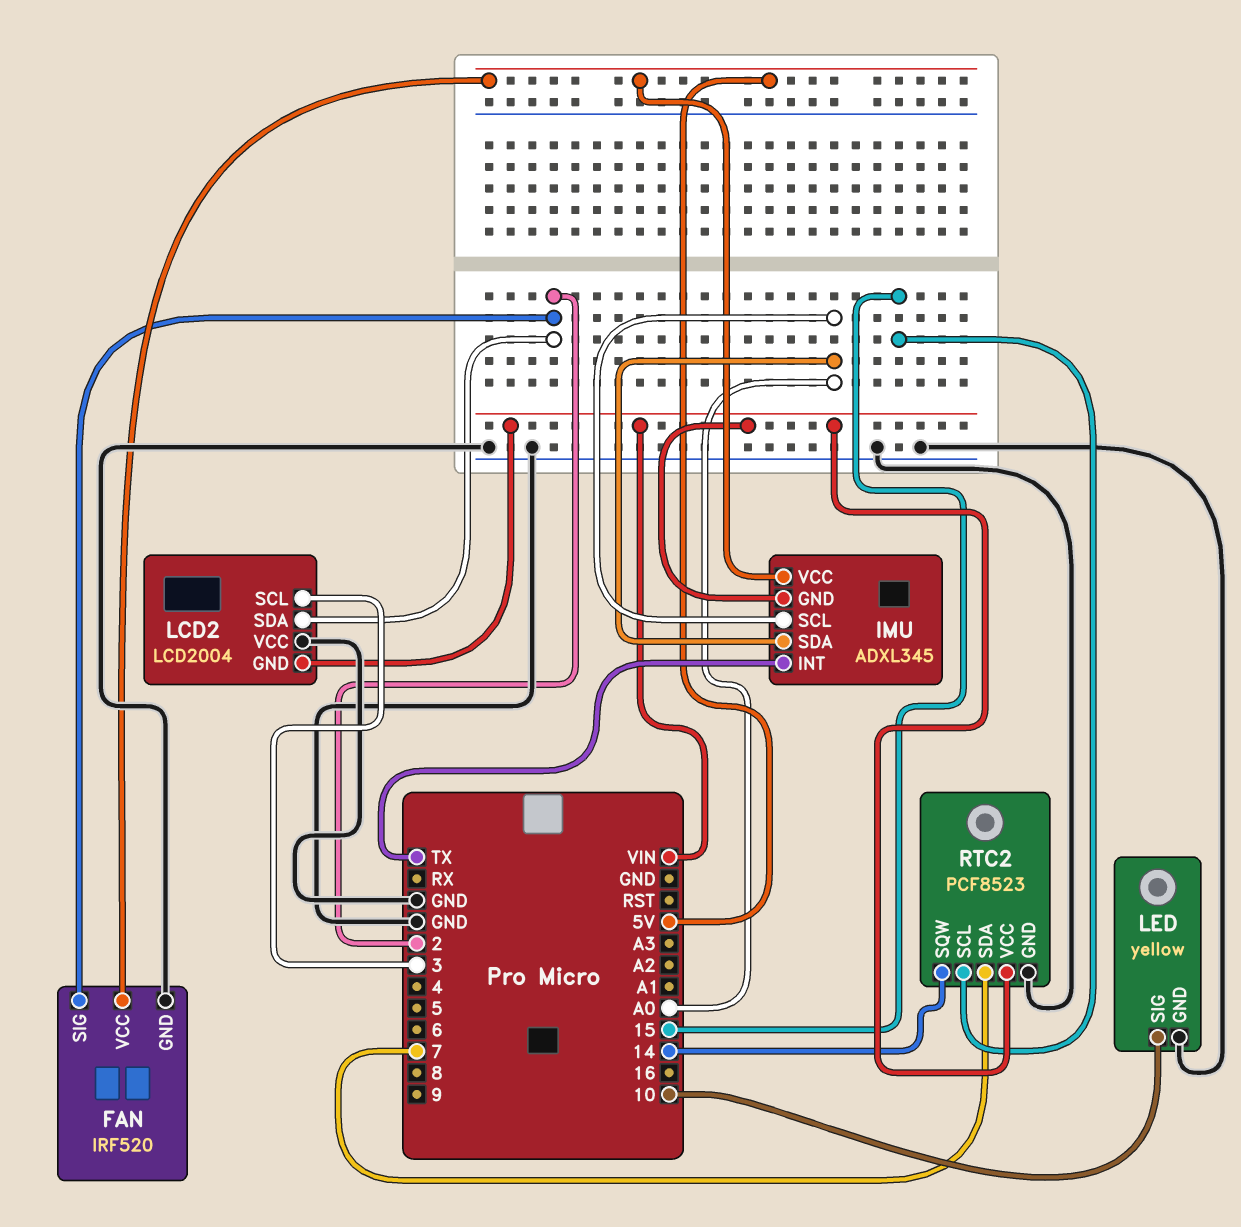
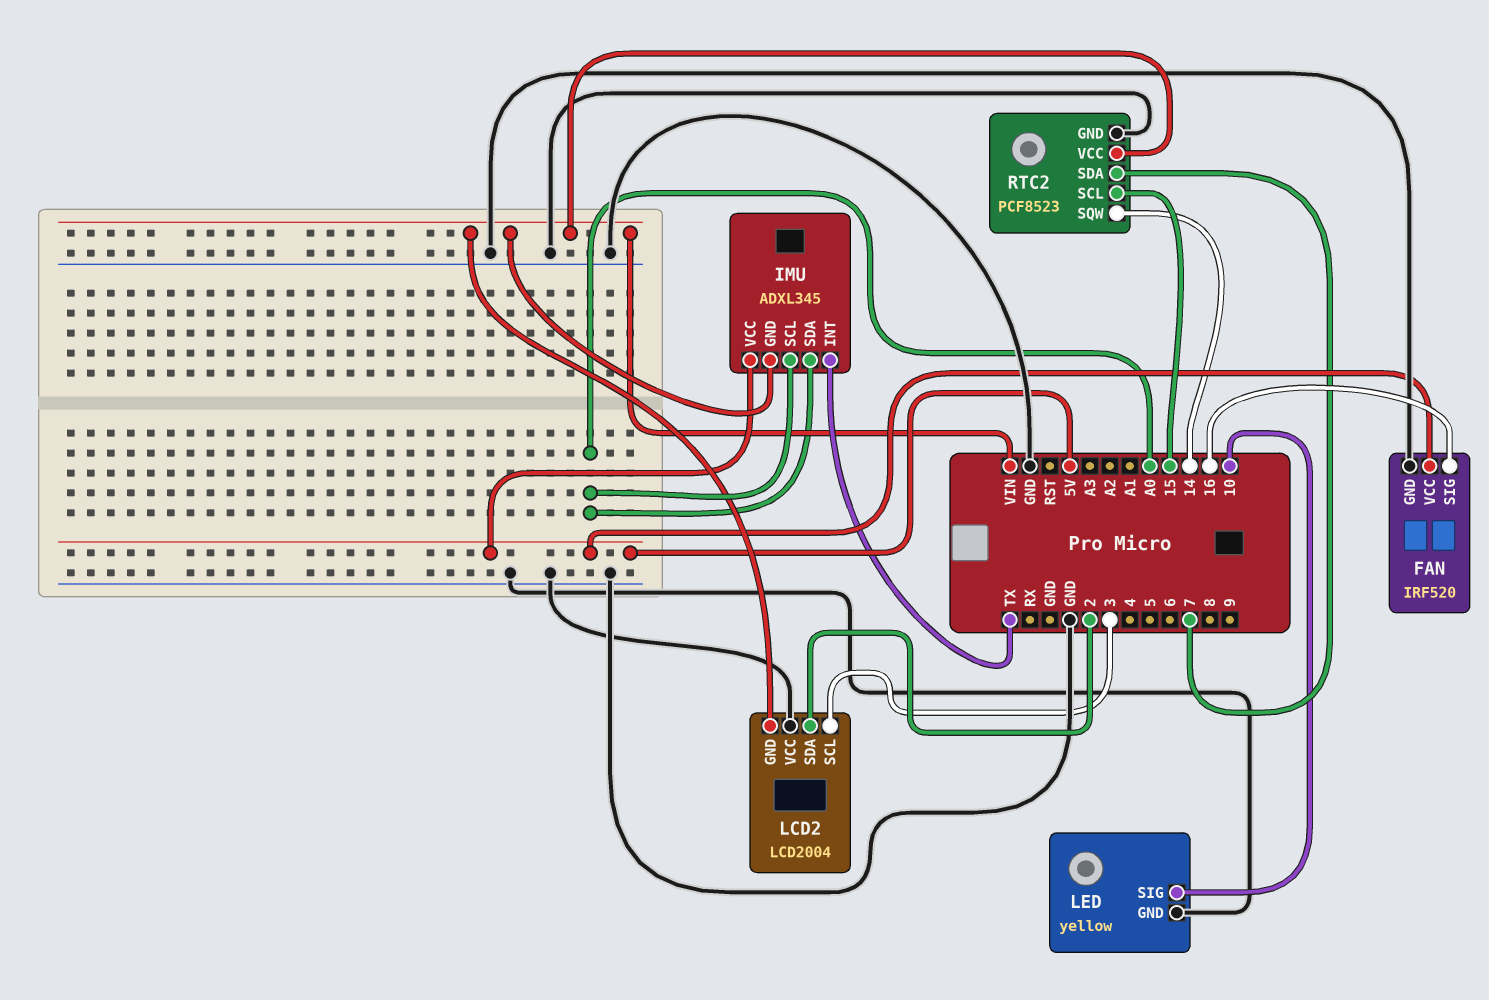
FAN pin SIG: 2 -> 16

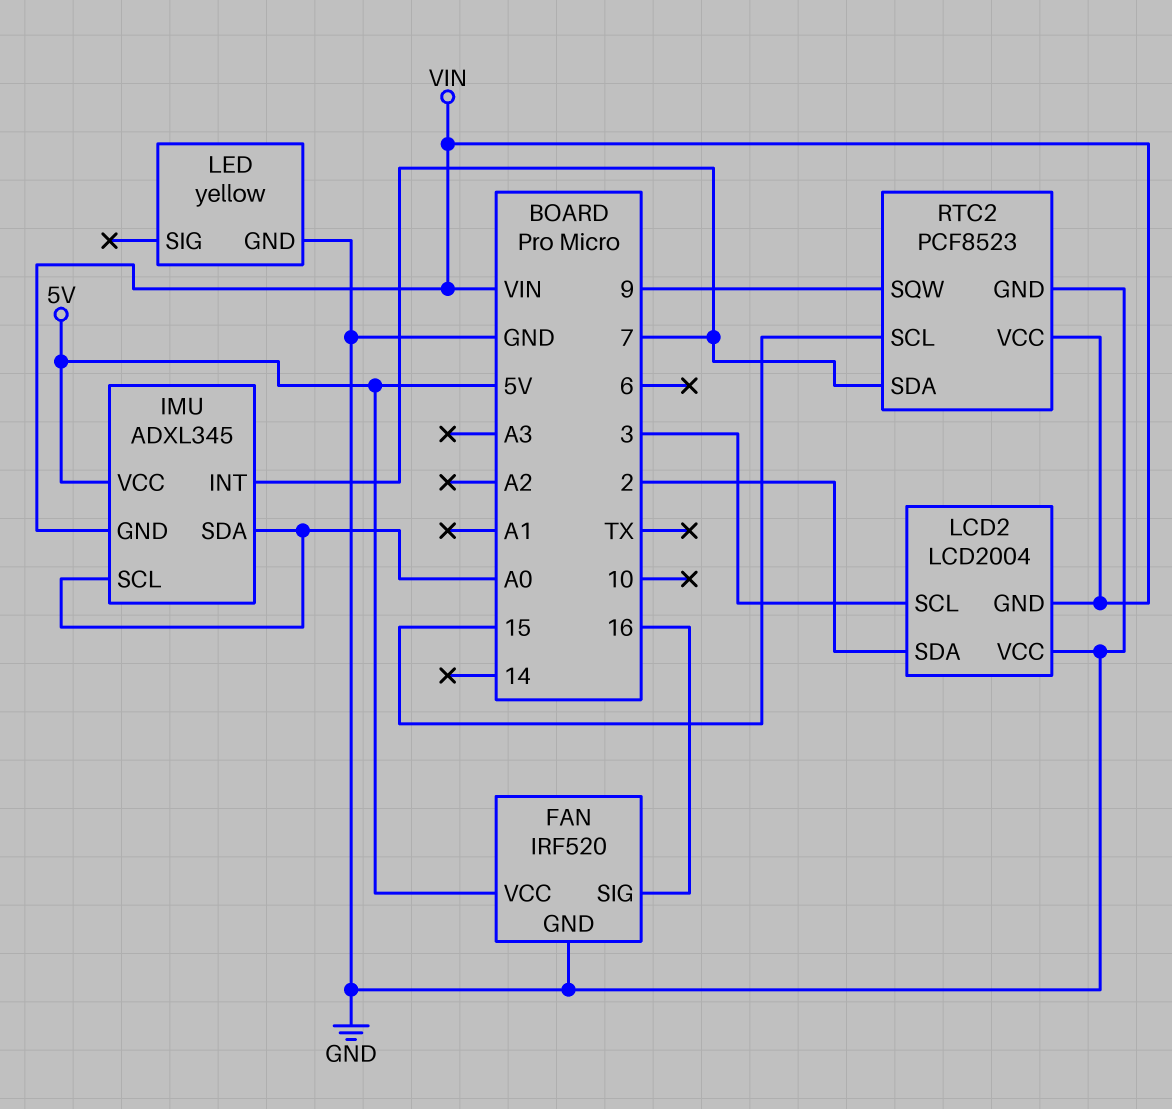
IMU pin INT: TX -> 7
LED pin SIG: 10 -> none
RTC2 pin SQW: 14 -> 9

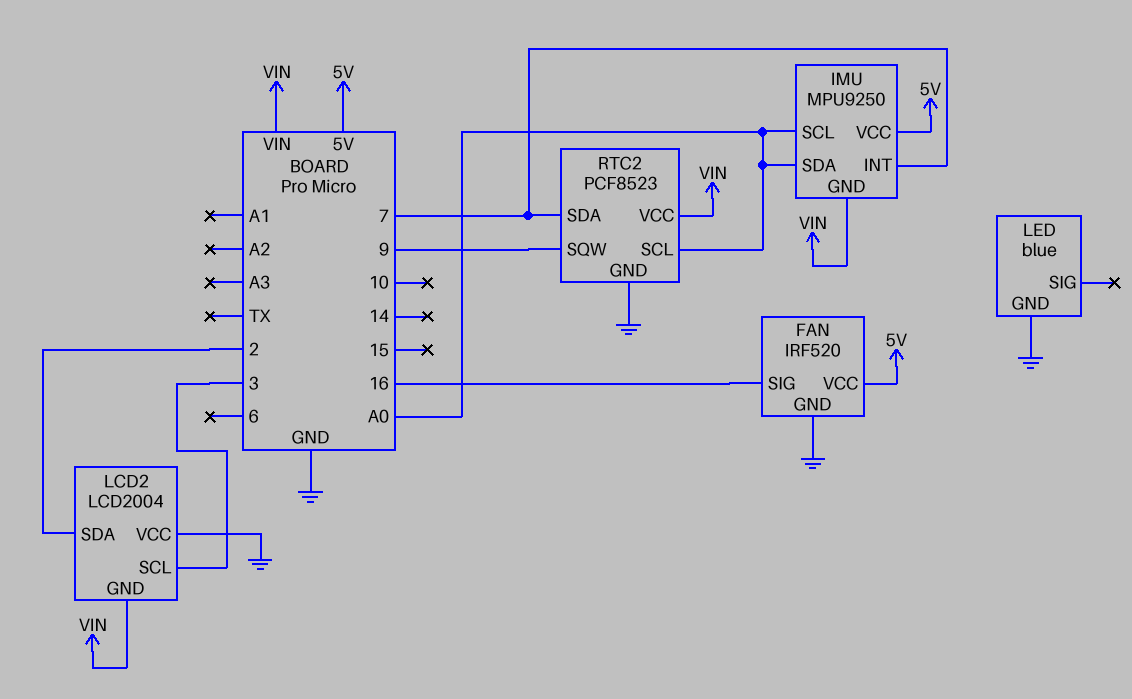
IMU: ADXL345 -> MPU9250
LED: yellow -> blue
RTC2 pin SCL: 15 -> A0

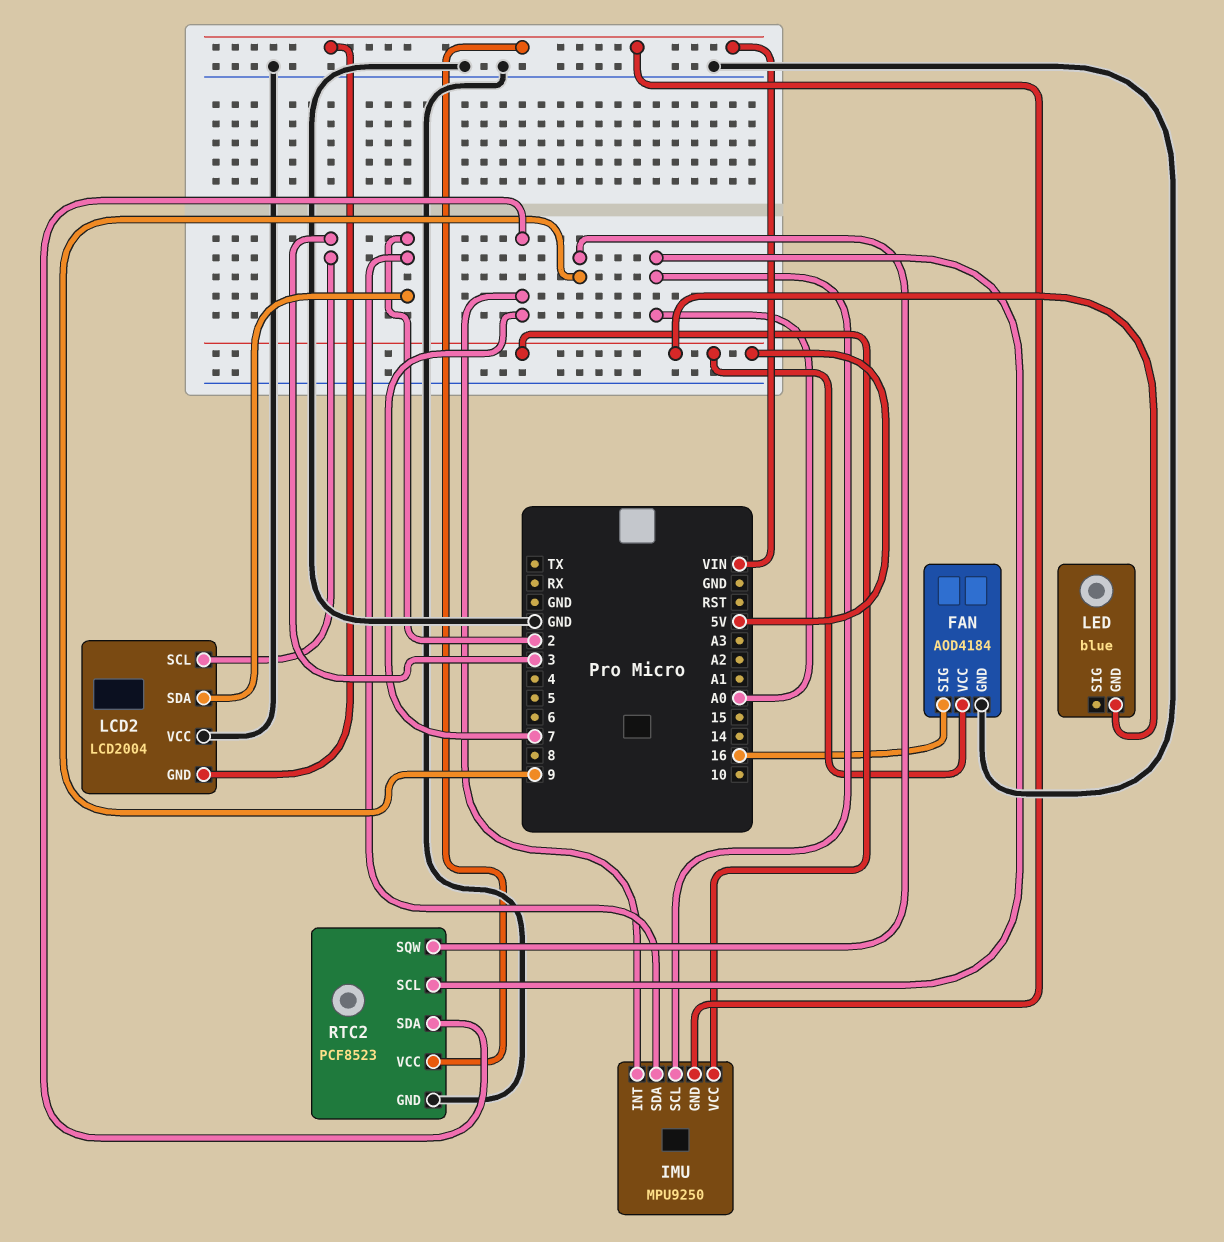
FAN: IRF520 -> AOD4184
IMU pin SDA: A0 -> 2
LED pin GND: GND -> 5V

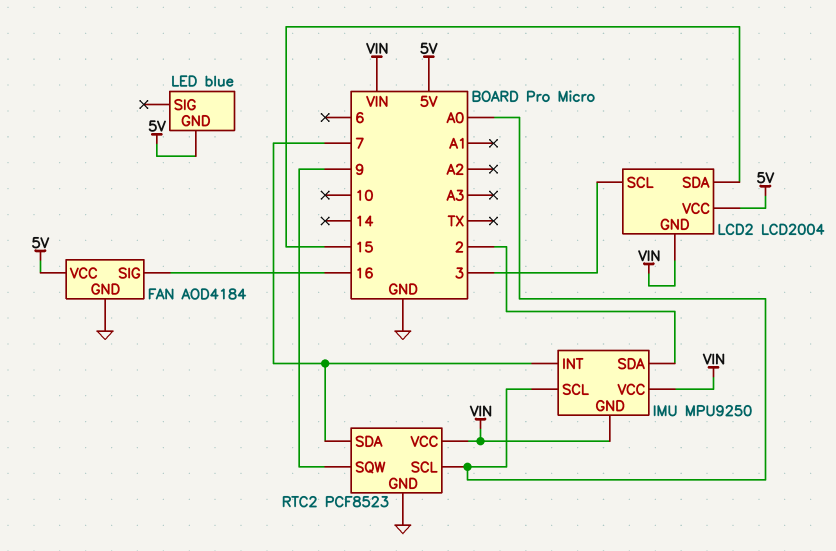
IMU pin VCC: 5V -> VIN
LCD2 pin SDA: 2 -> 15
LCD2 pin VCC: GND -> 5V

